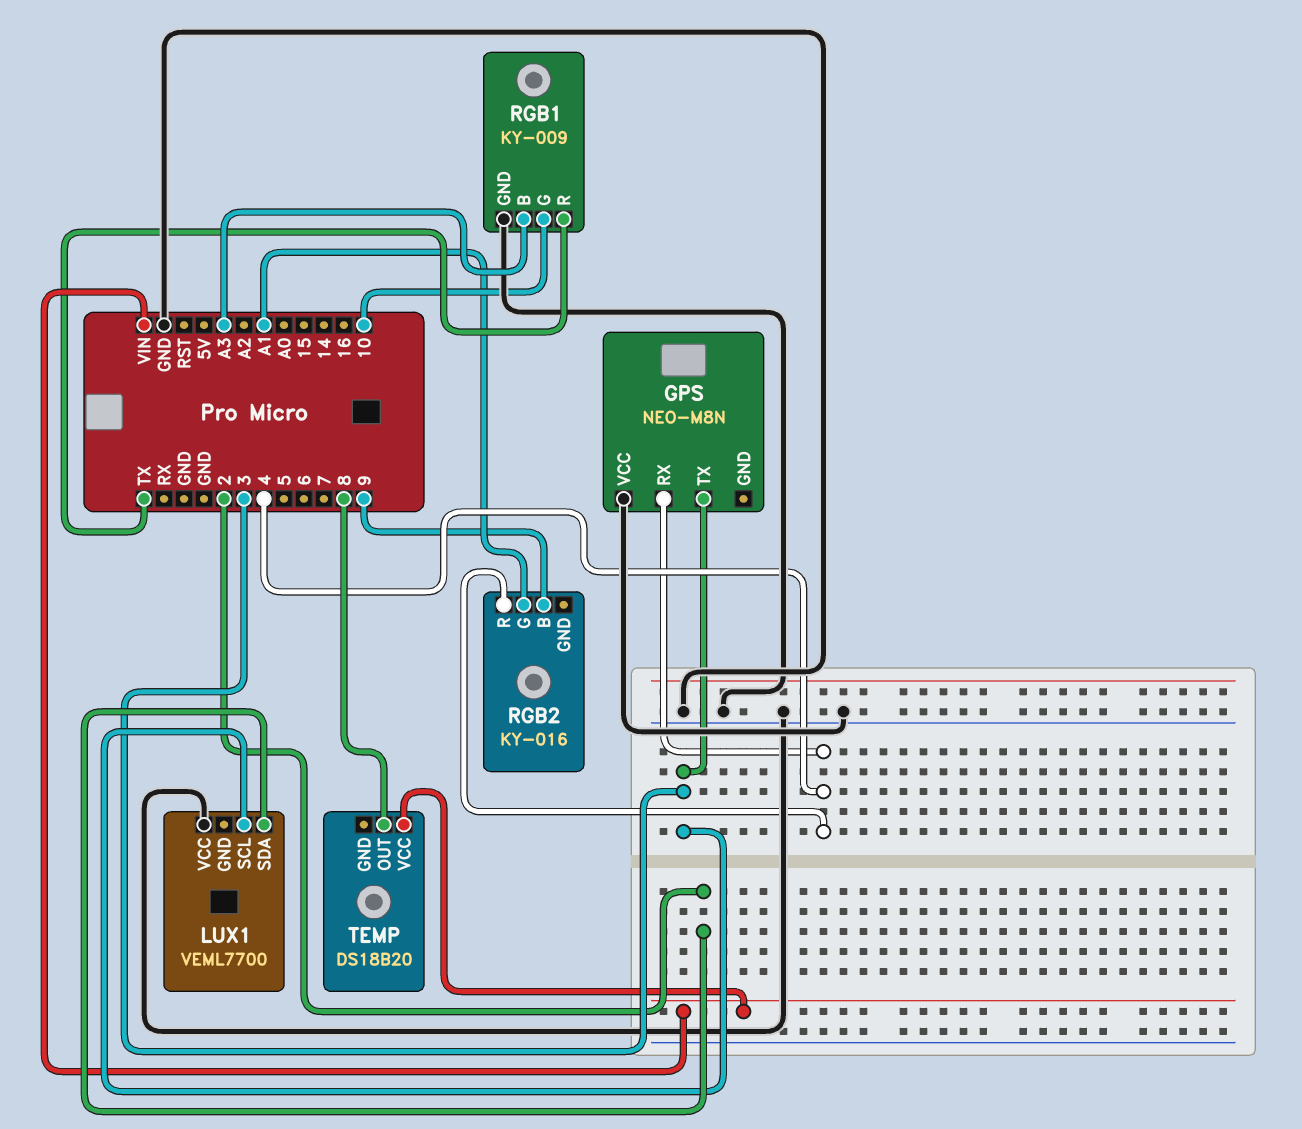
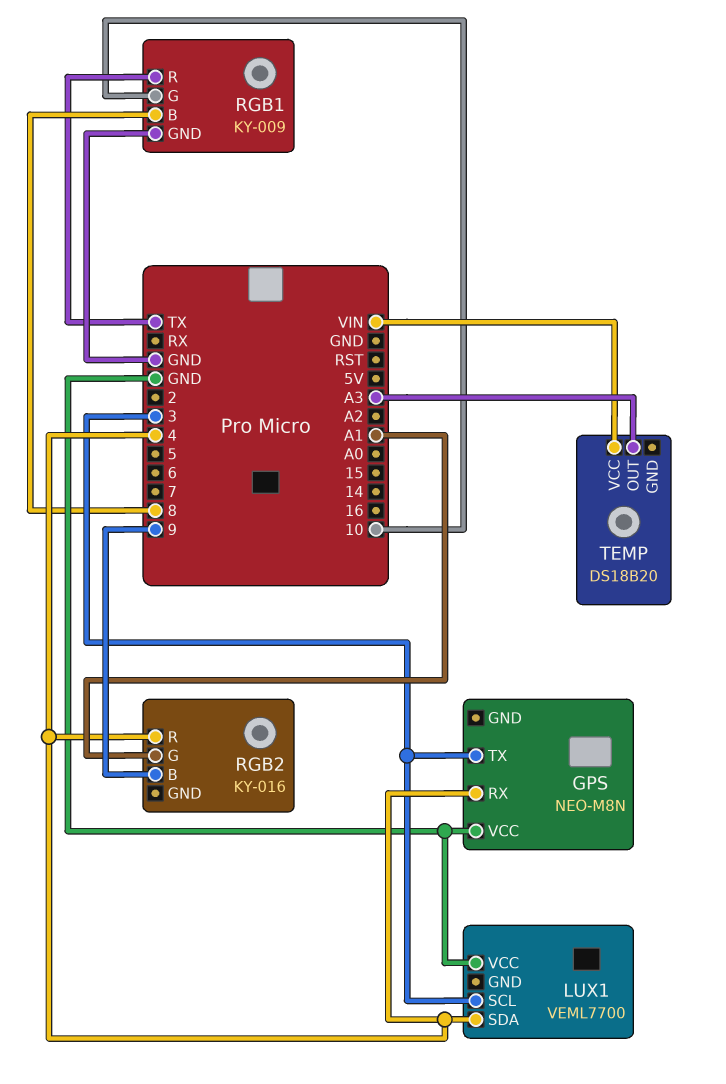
LUX1 pin SDA: 2 -> 4
RGB1 pin B: A3 -> 8
TEMP pin OUT: 8 -> A3

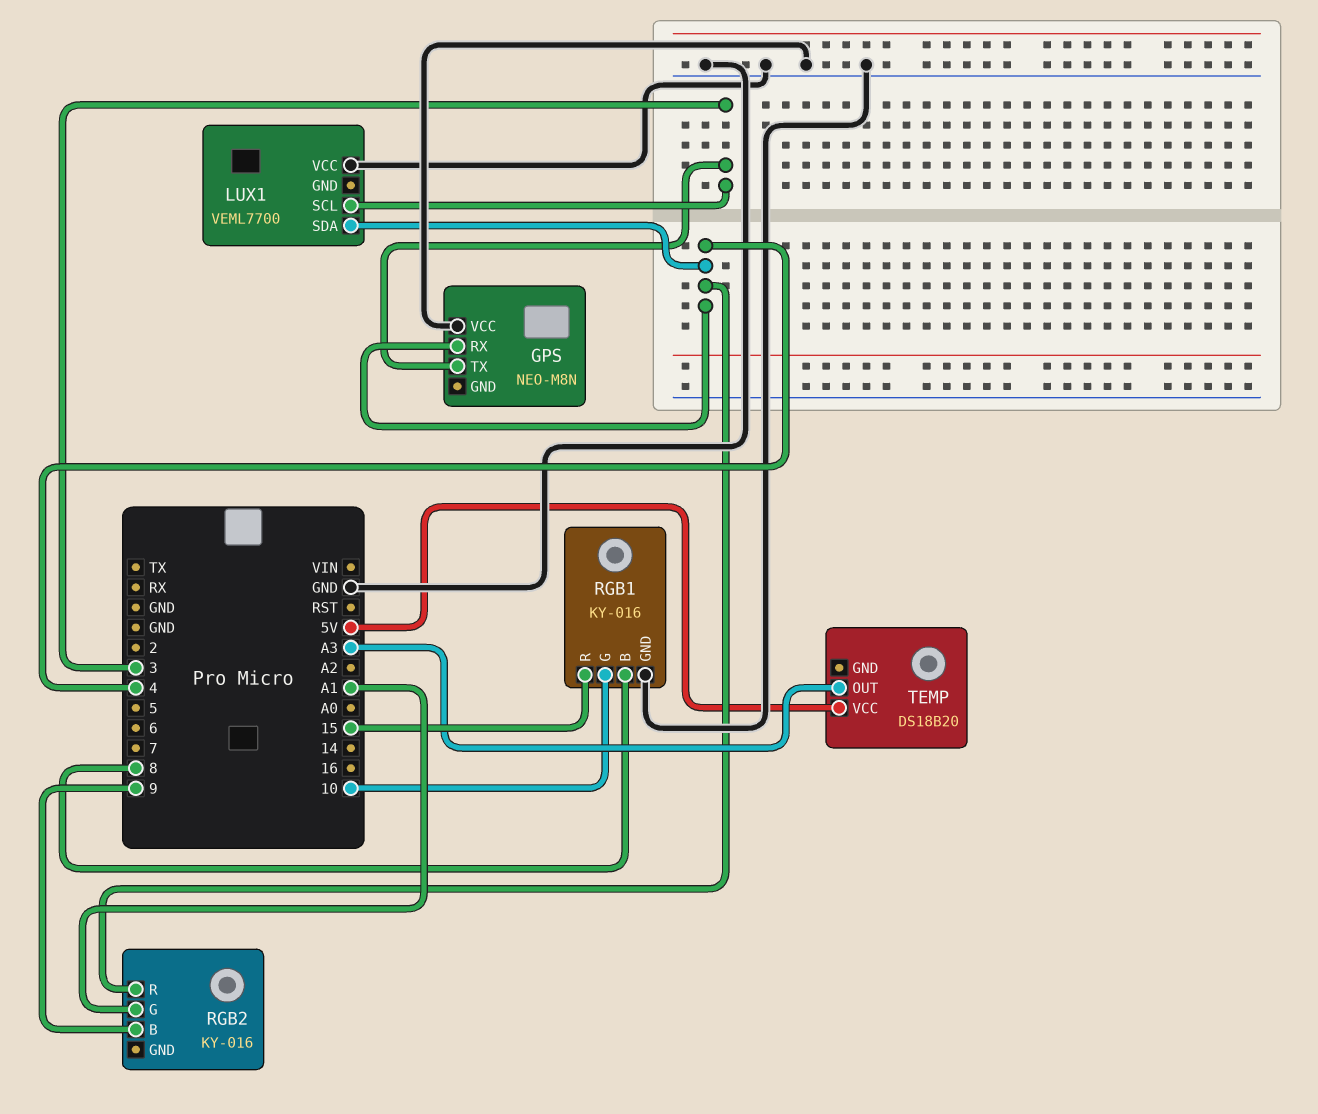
RGB1: KY-009 -> KY-016
RGB1 pin R: TX -> 15
TEMP pin VCC: VIN -> 5V

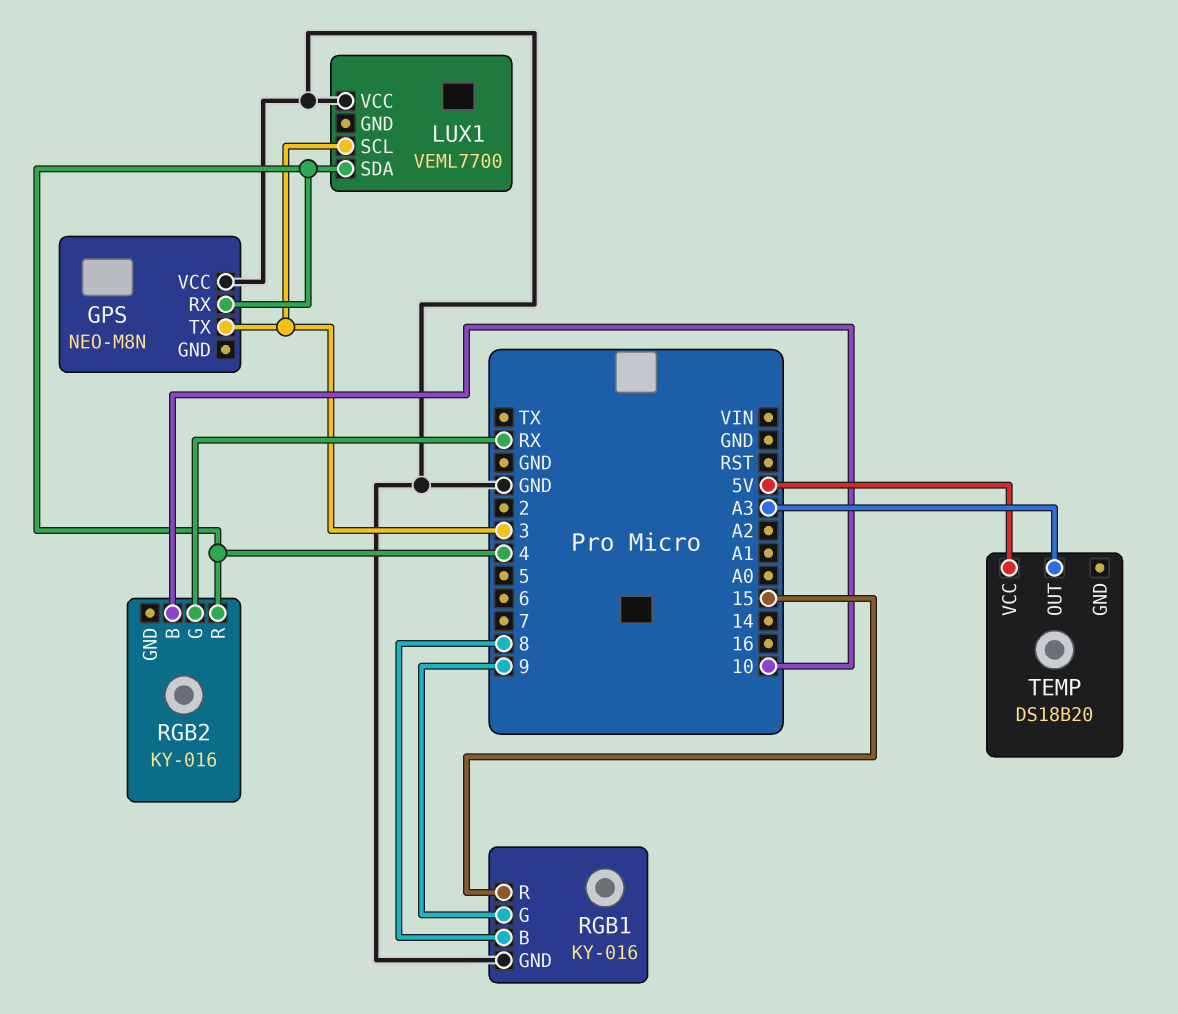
RGB1 pin G: 10 -> 9
RGB2 pin B: 9 -> 10
RGB2 pin G: A1 -> RX

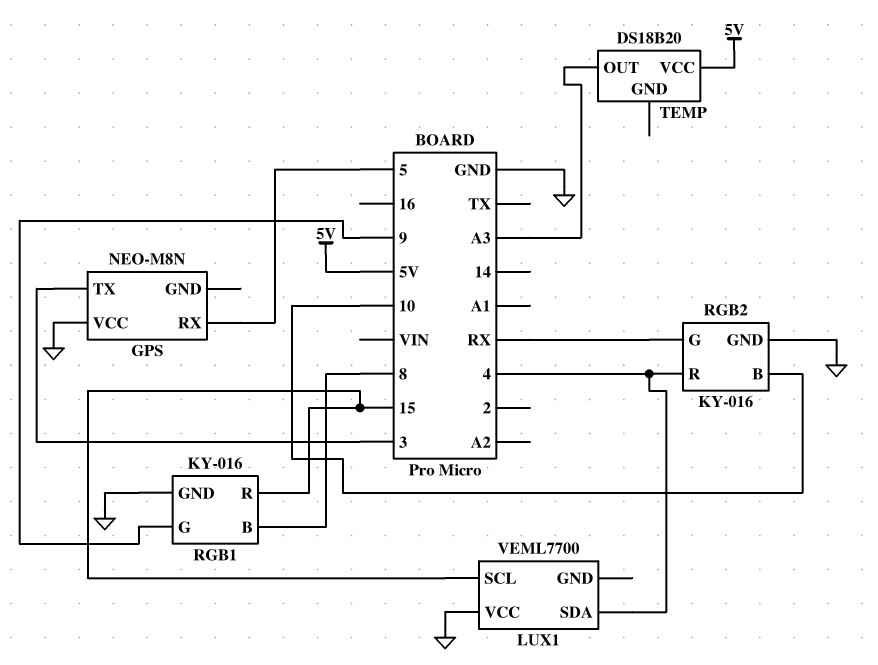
GPS pin RX: 4 -> 5
LUX1 pin SCL: 3 -> 15
RGB2 pin GND: none -> GND

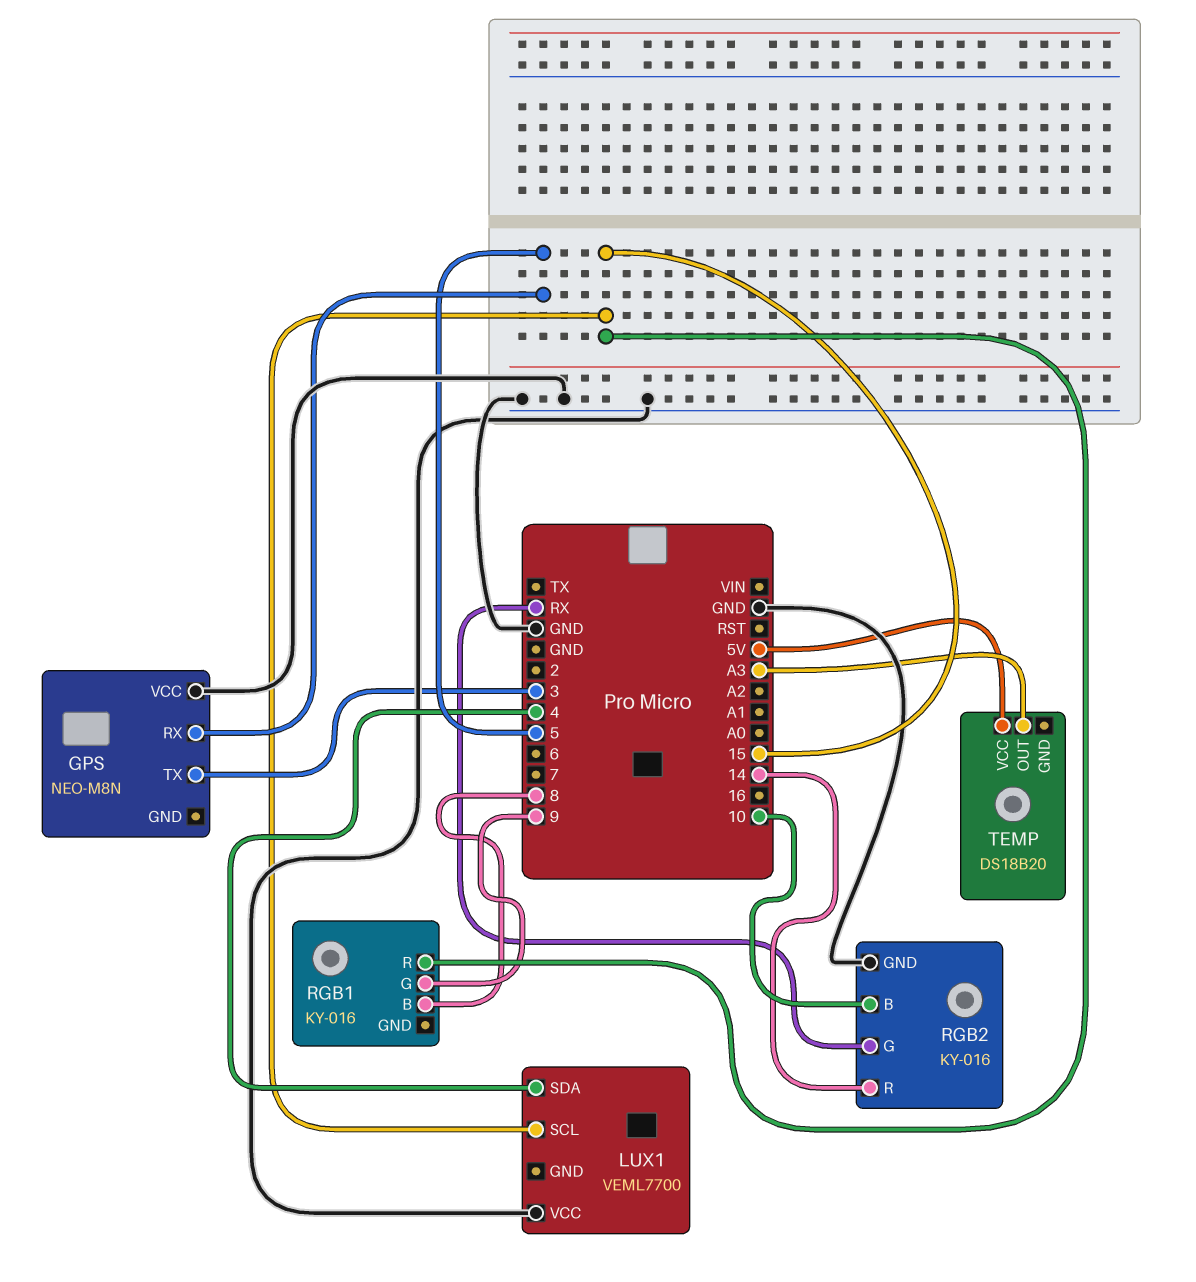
RGB1 pin GND: GND -> none
RGB2 pin R: 4 -> 14

